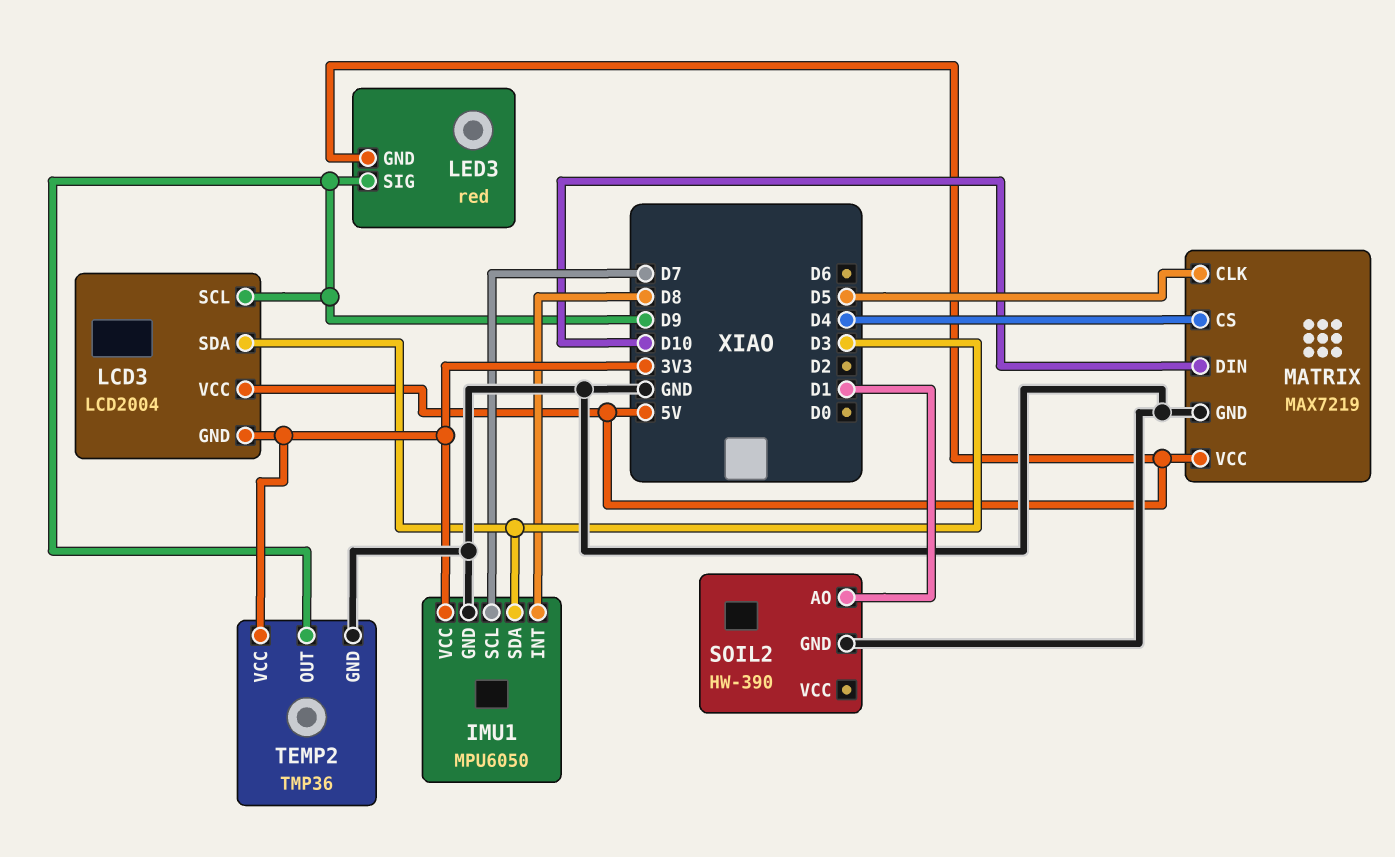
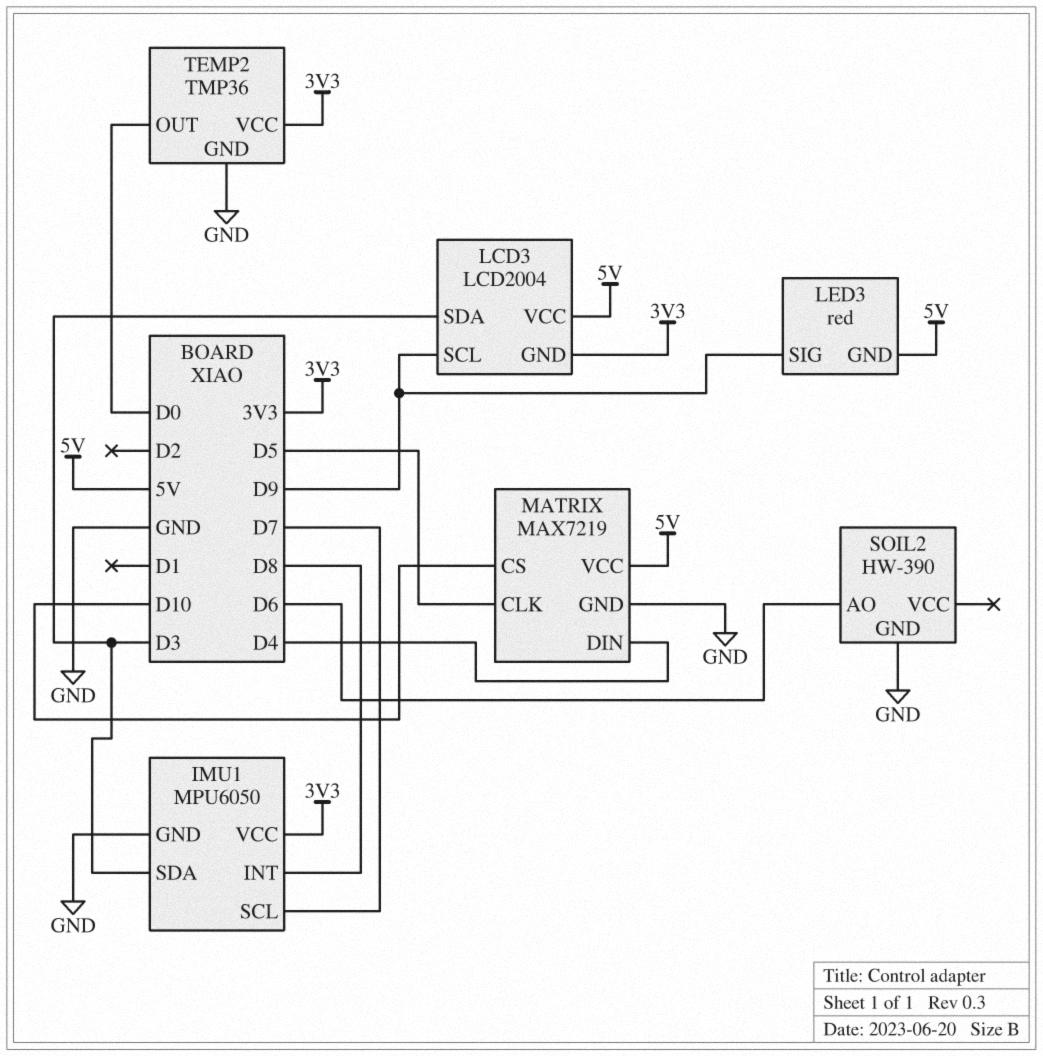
MATRIX pin CS: D4 -> D10
MATRIX pin DIN: D10 -> D4
SOIL2 pin AO: D1 -> D6
TEMP2 pin OUT: D9 -> D0

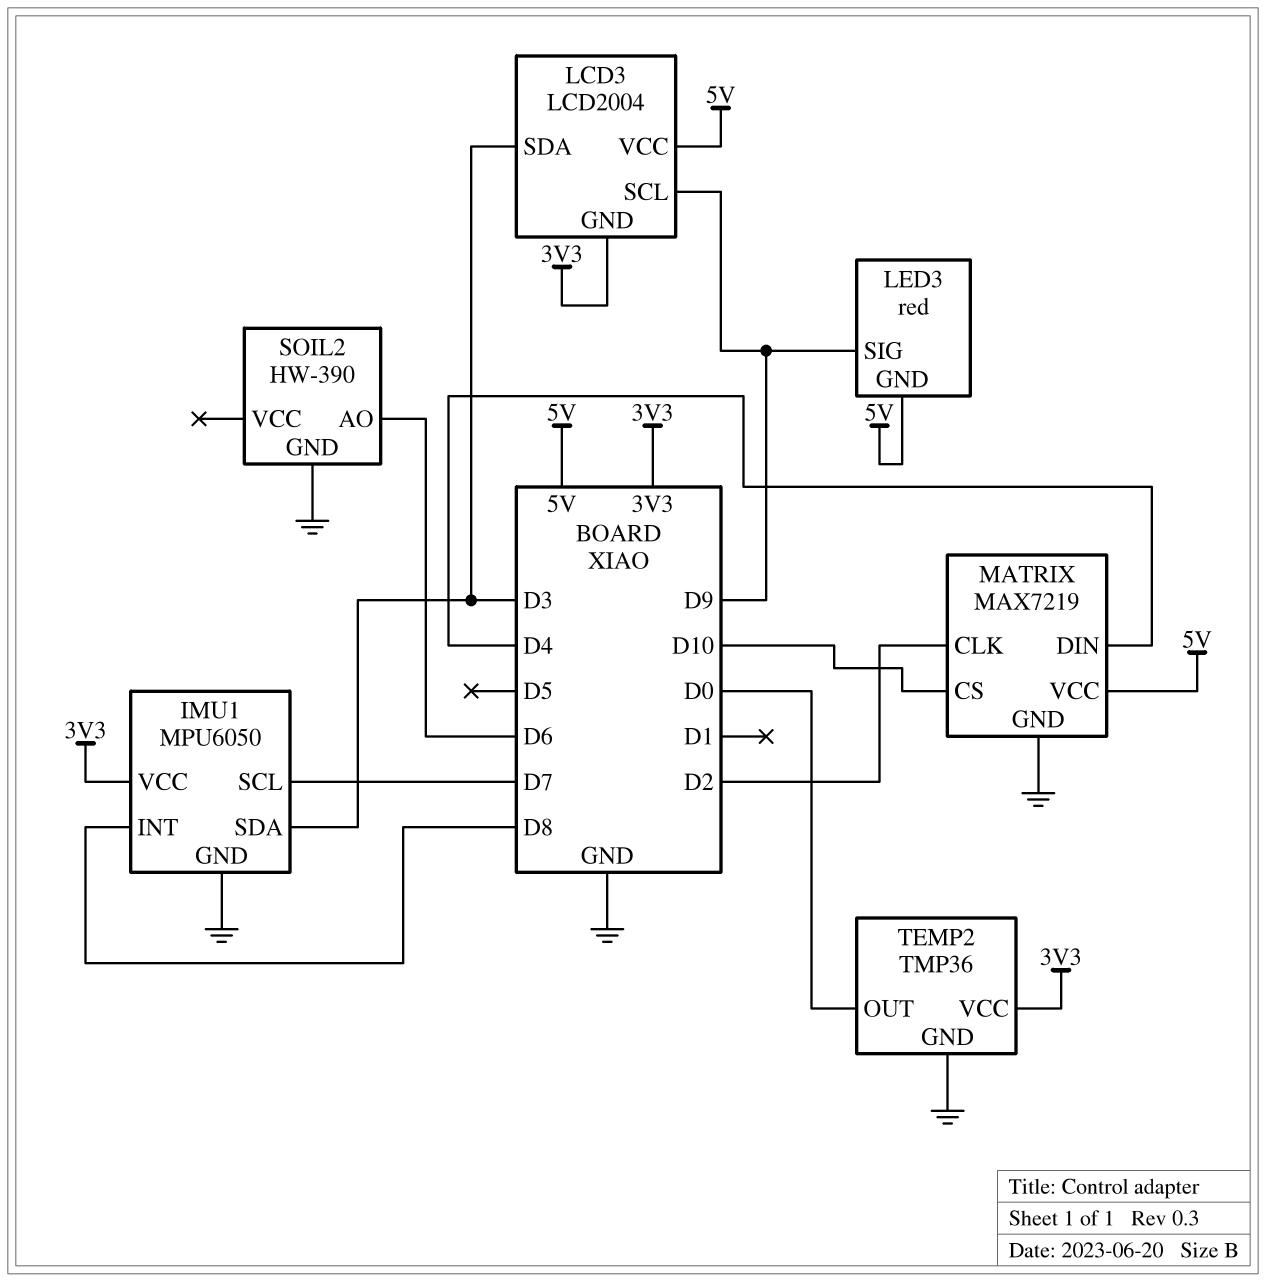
MATRIX pin CLK: D5 -> D2

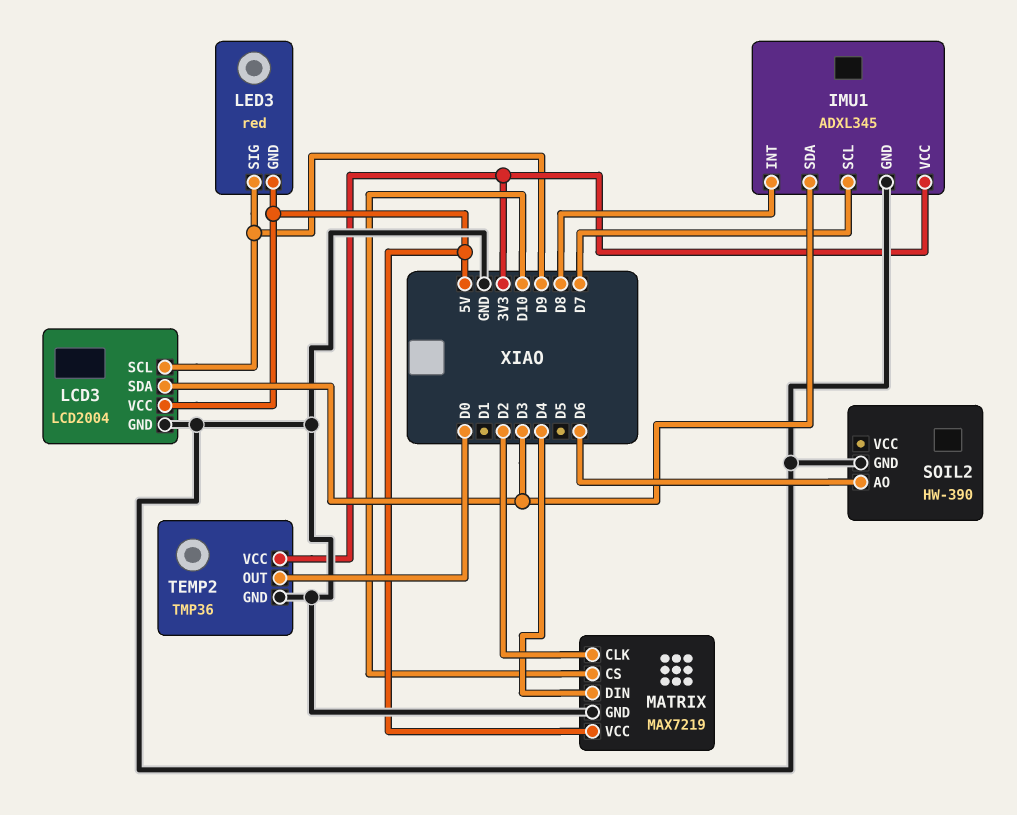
IMU1: MPU6050 -> ADXL345
LCD3 pin GND: 3V3 -> GND

